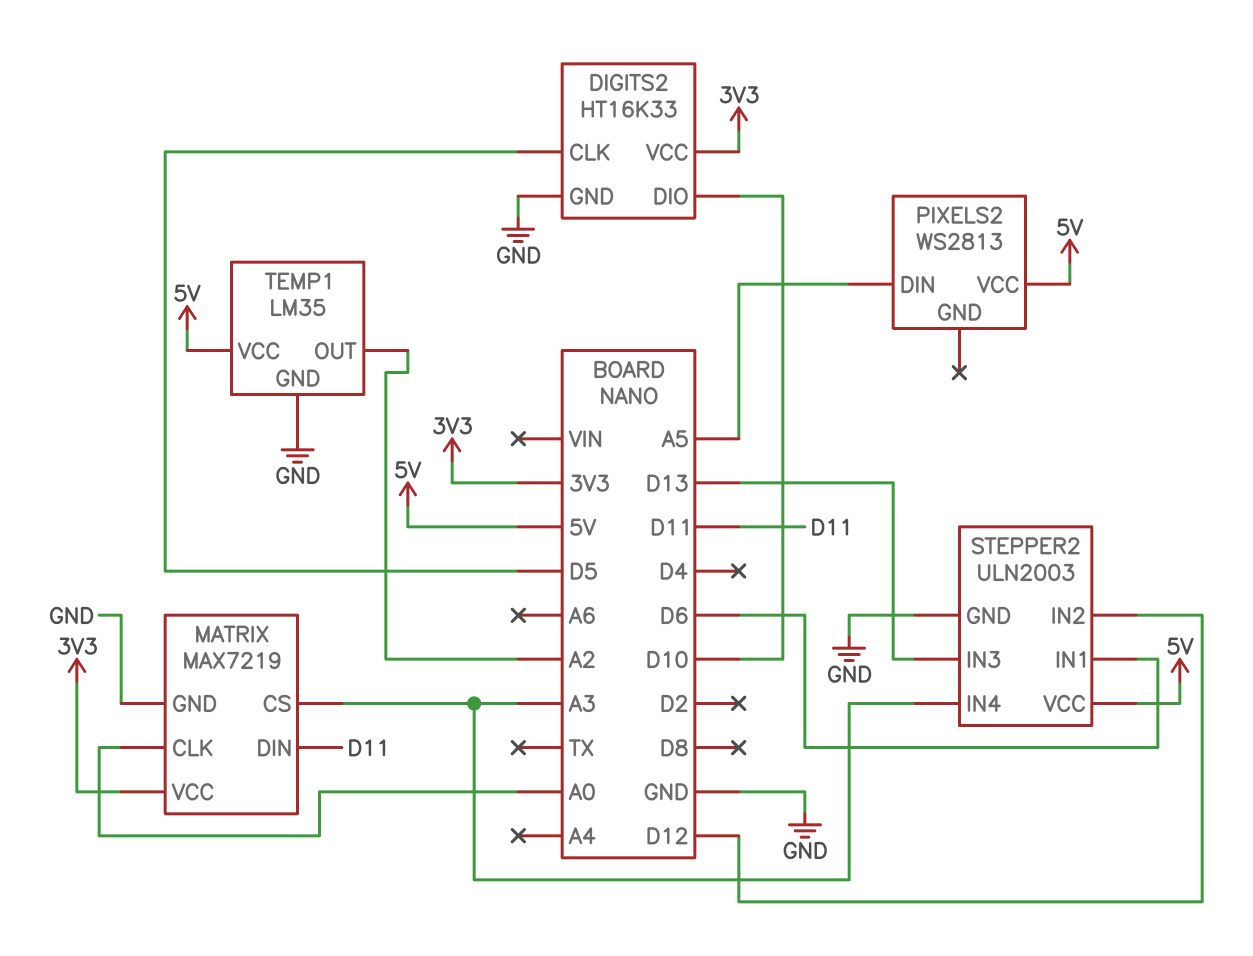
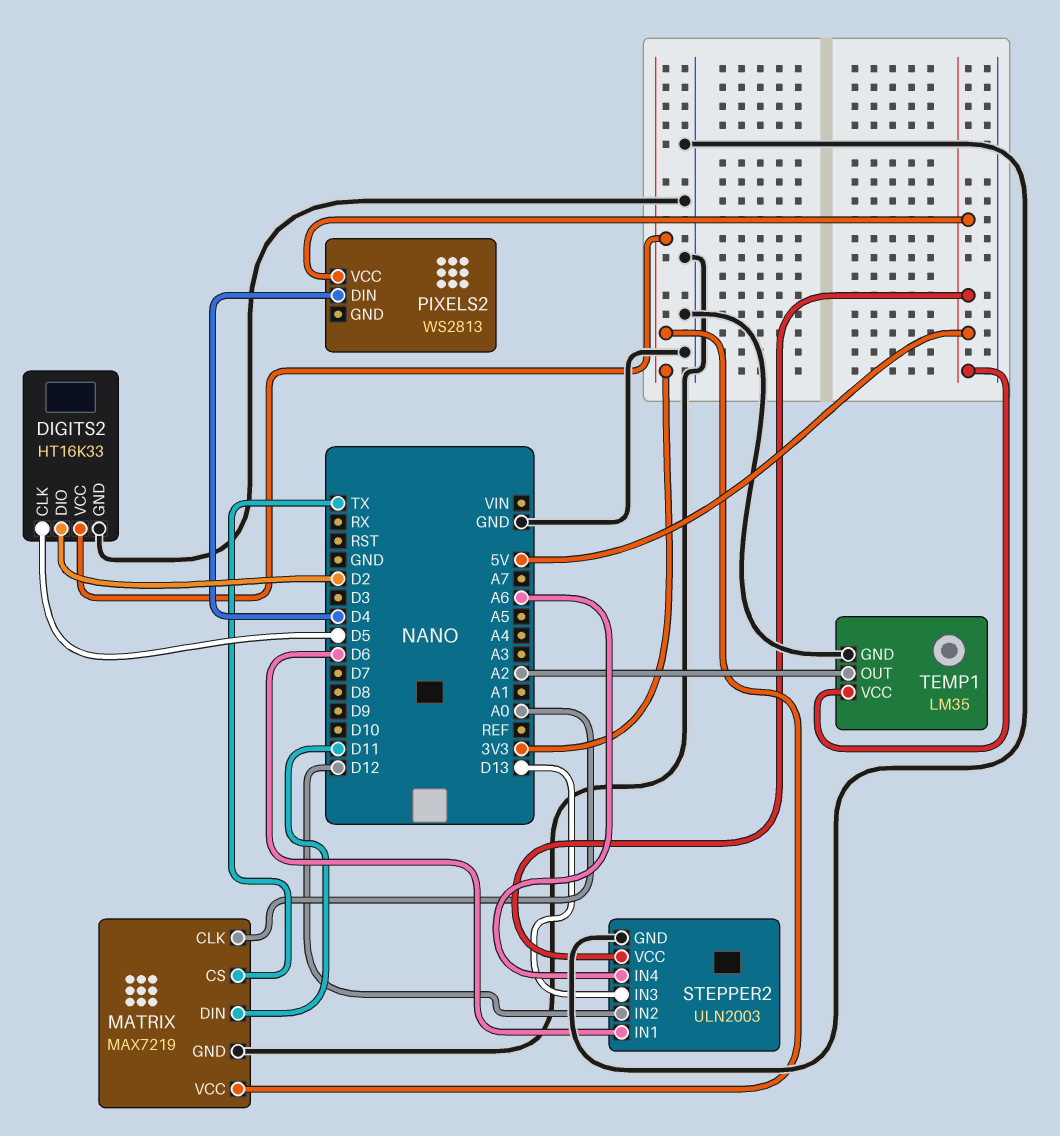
DIGITS2 pin DIO: D10 -> D2
MATRIX pin CS: A3 -> TX
PIXELS2 pin DIN: A5 -> D4
STEPPER2 pin IN4: A3 -> A6

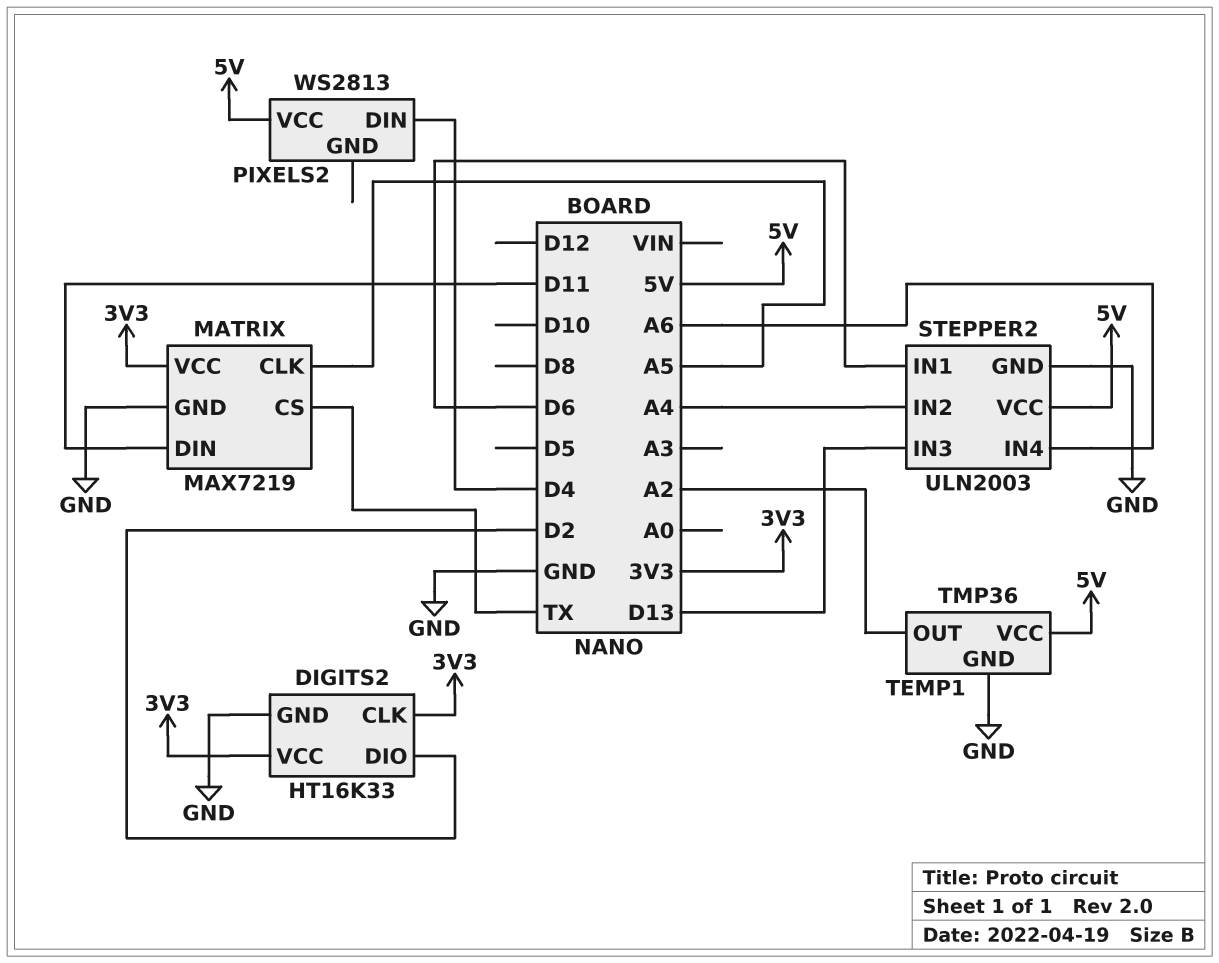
DIGITS2 pin CLK: D5 -> 3V3
MATRIX pin CLK: A0 -> A5
STEPPER2 pin IN2: D12 -> A4
TEMP1: LM35 -> TMP36

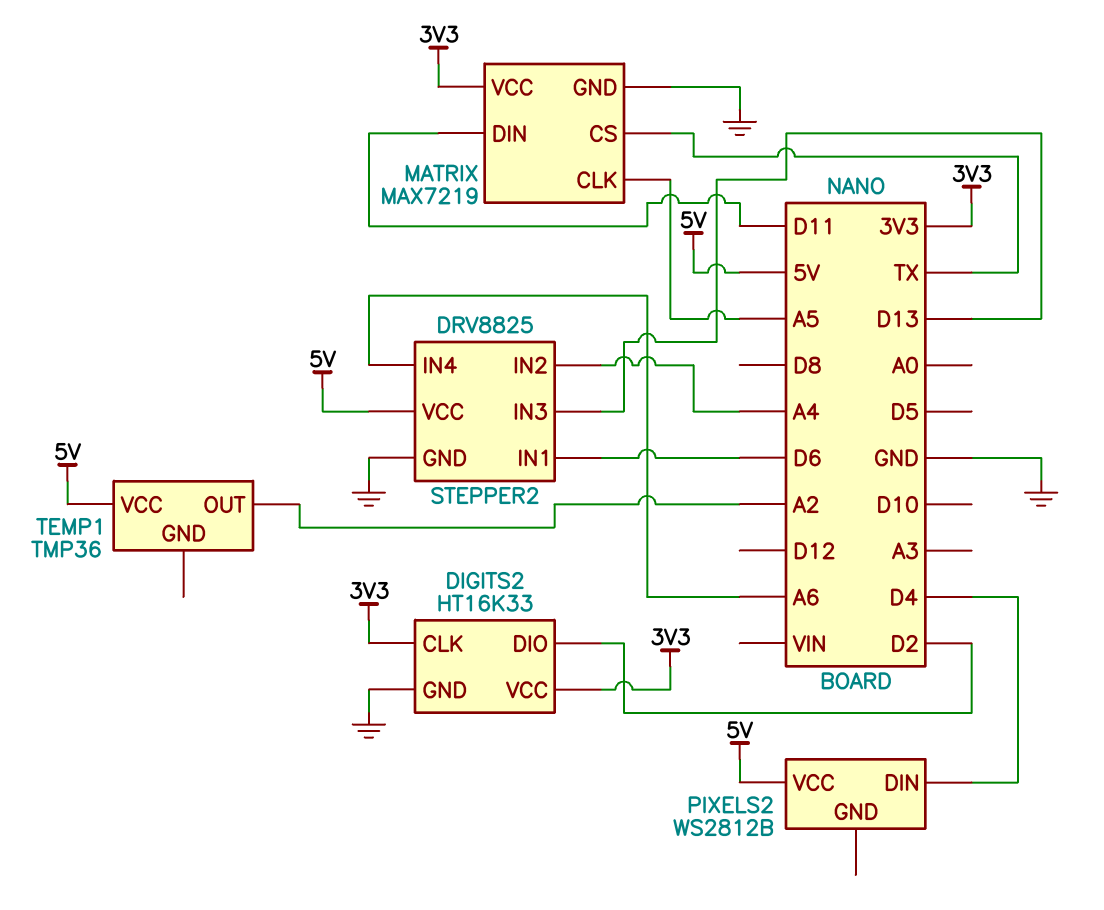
PIXELS2: WS2813 -> WS2812B
STEPPER2: ULN2003 -> DRV8825
TEMP1 pin GND: GND -> none

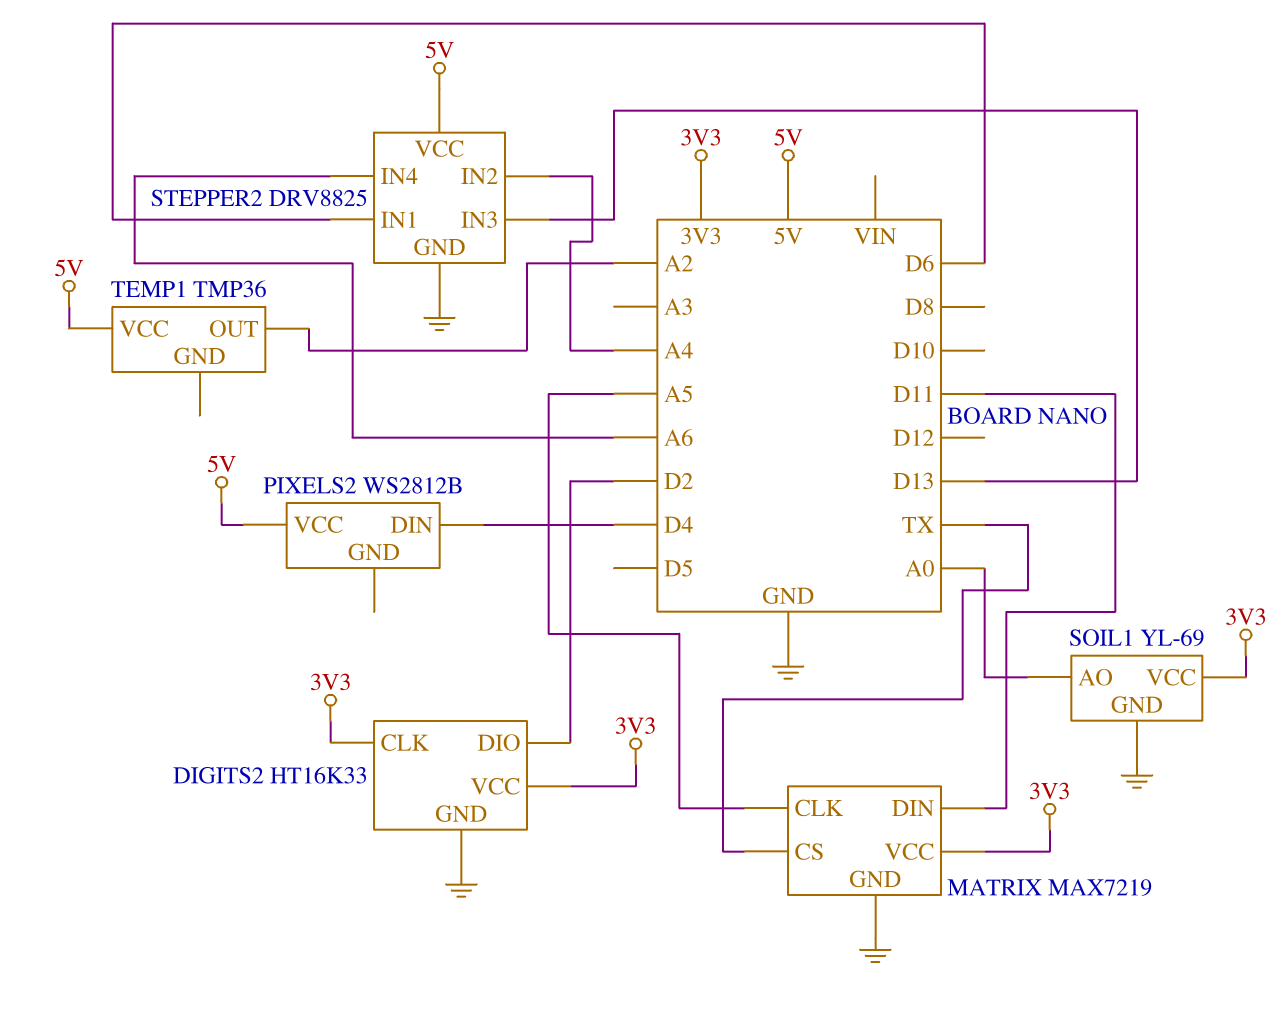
SOIL1: none -> YL-69
SOIL1 pin AO: none -> A0
SOIL1 pin GND: none -> GND
SOIL1 pin VCC: none -> 3V3

